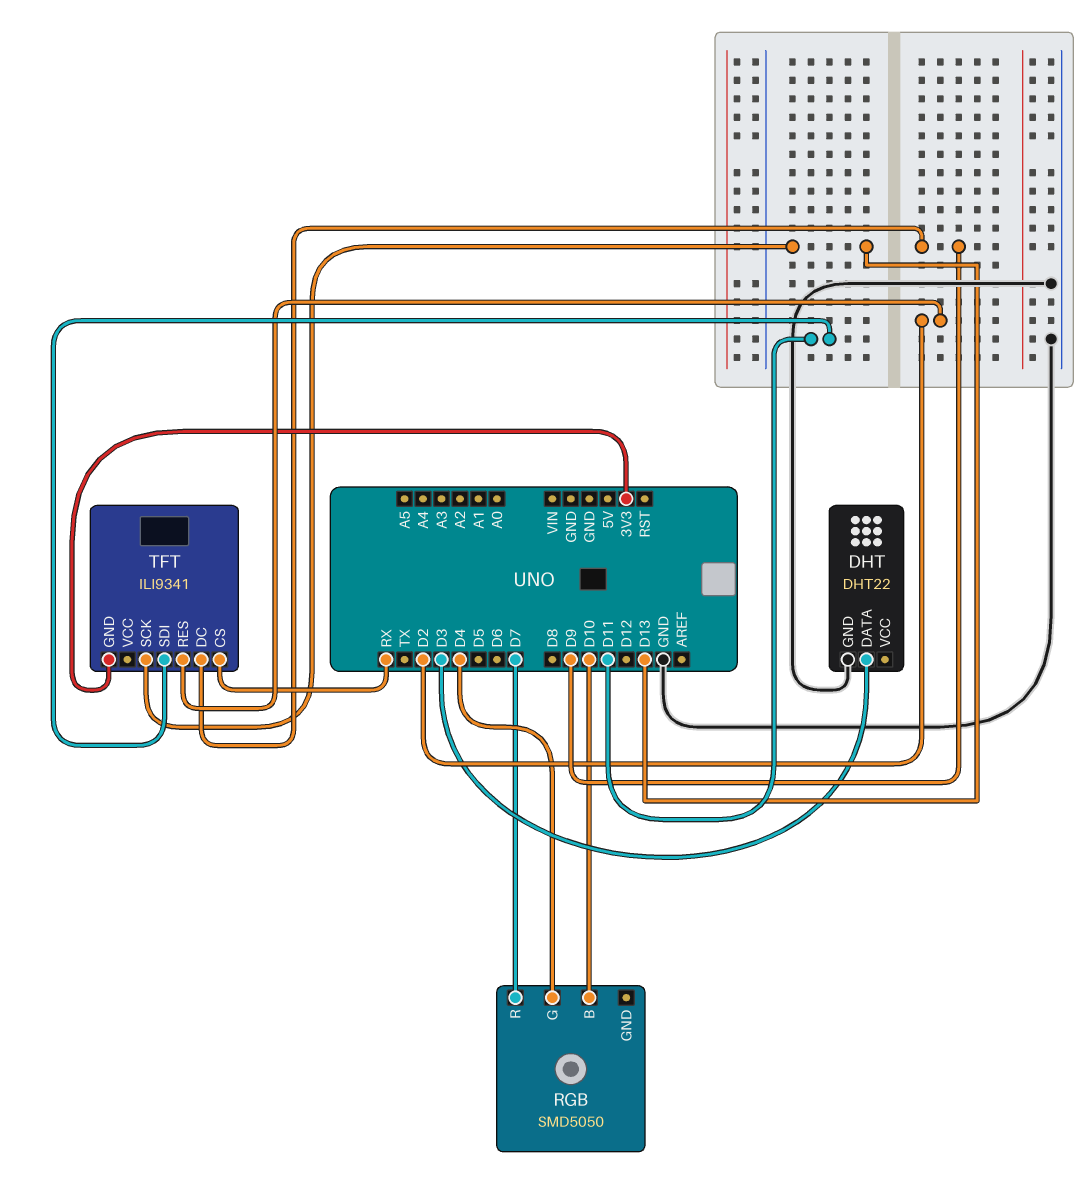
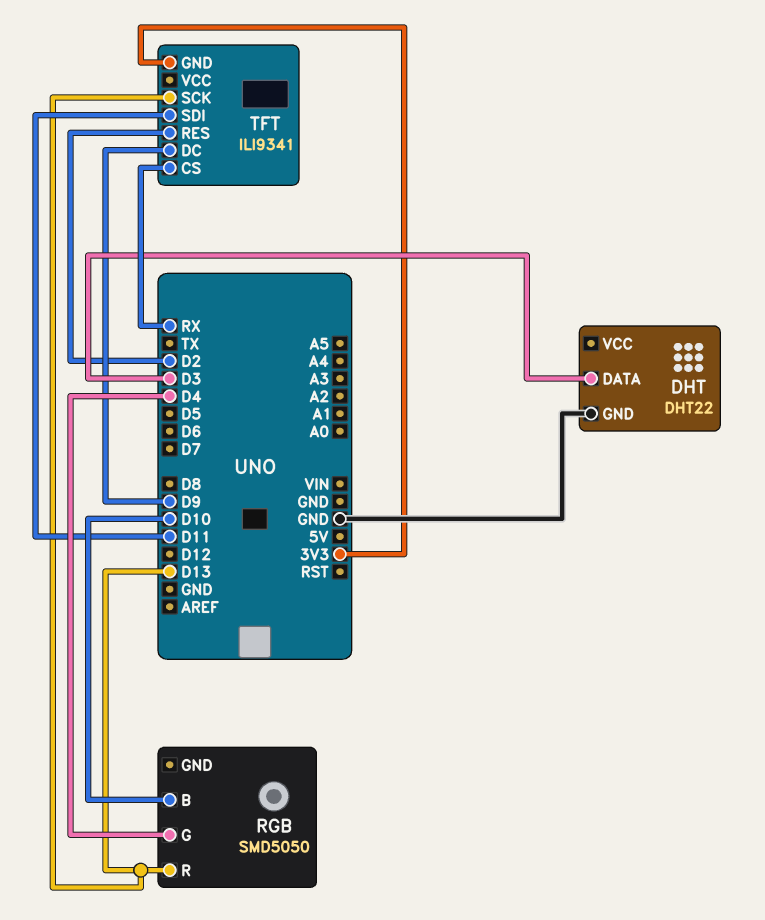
RGB pin R: D7 -> D13

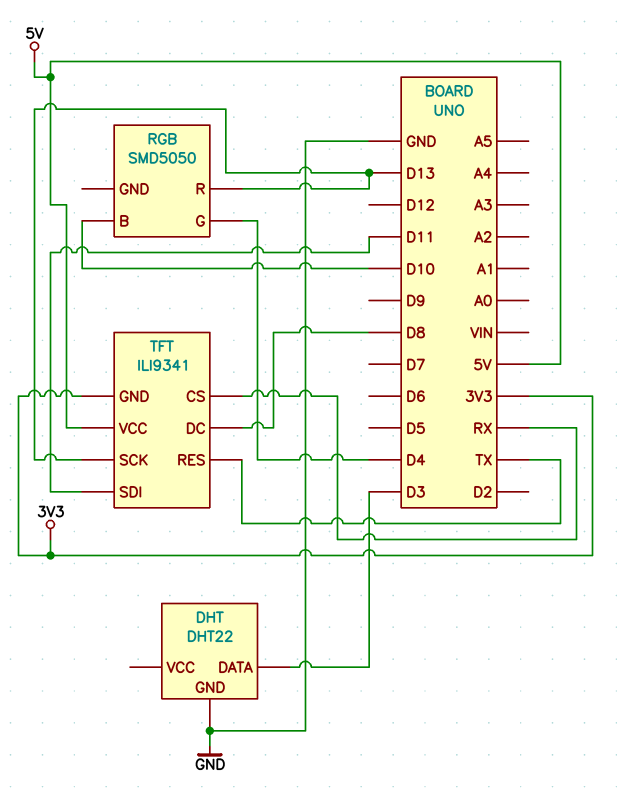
TFT pin DC: D9 -> D8
TFT pin RES: D2 -> TX
TFT pin VCC: none -> 5V

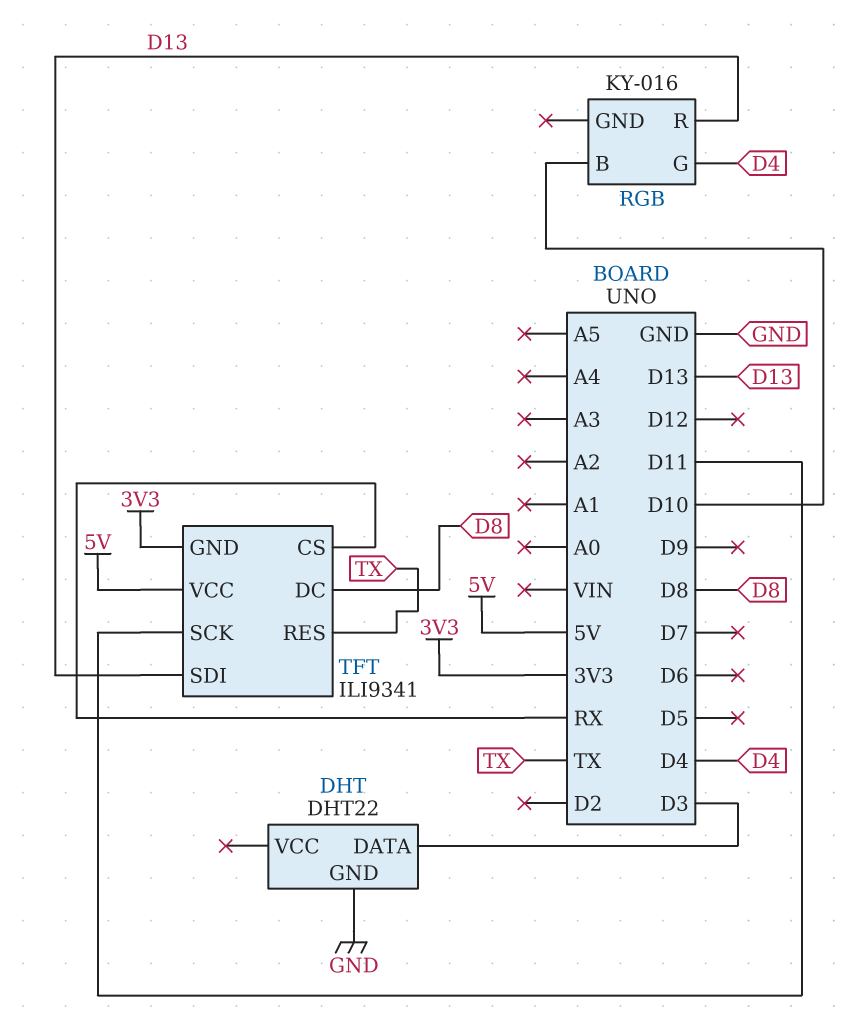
RGB: SMD5050 -> KY-016
TFT pin SCK: D13 -> D11
TFT pin SDI: D11 -> D13

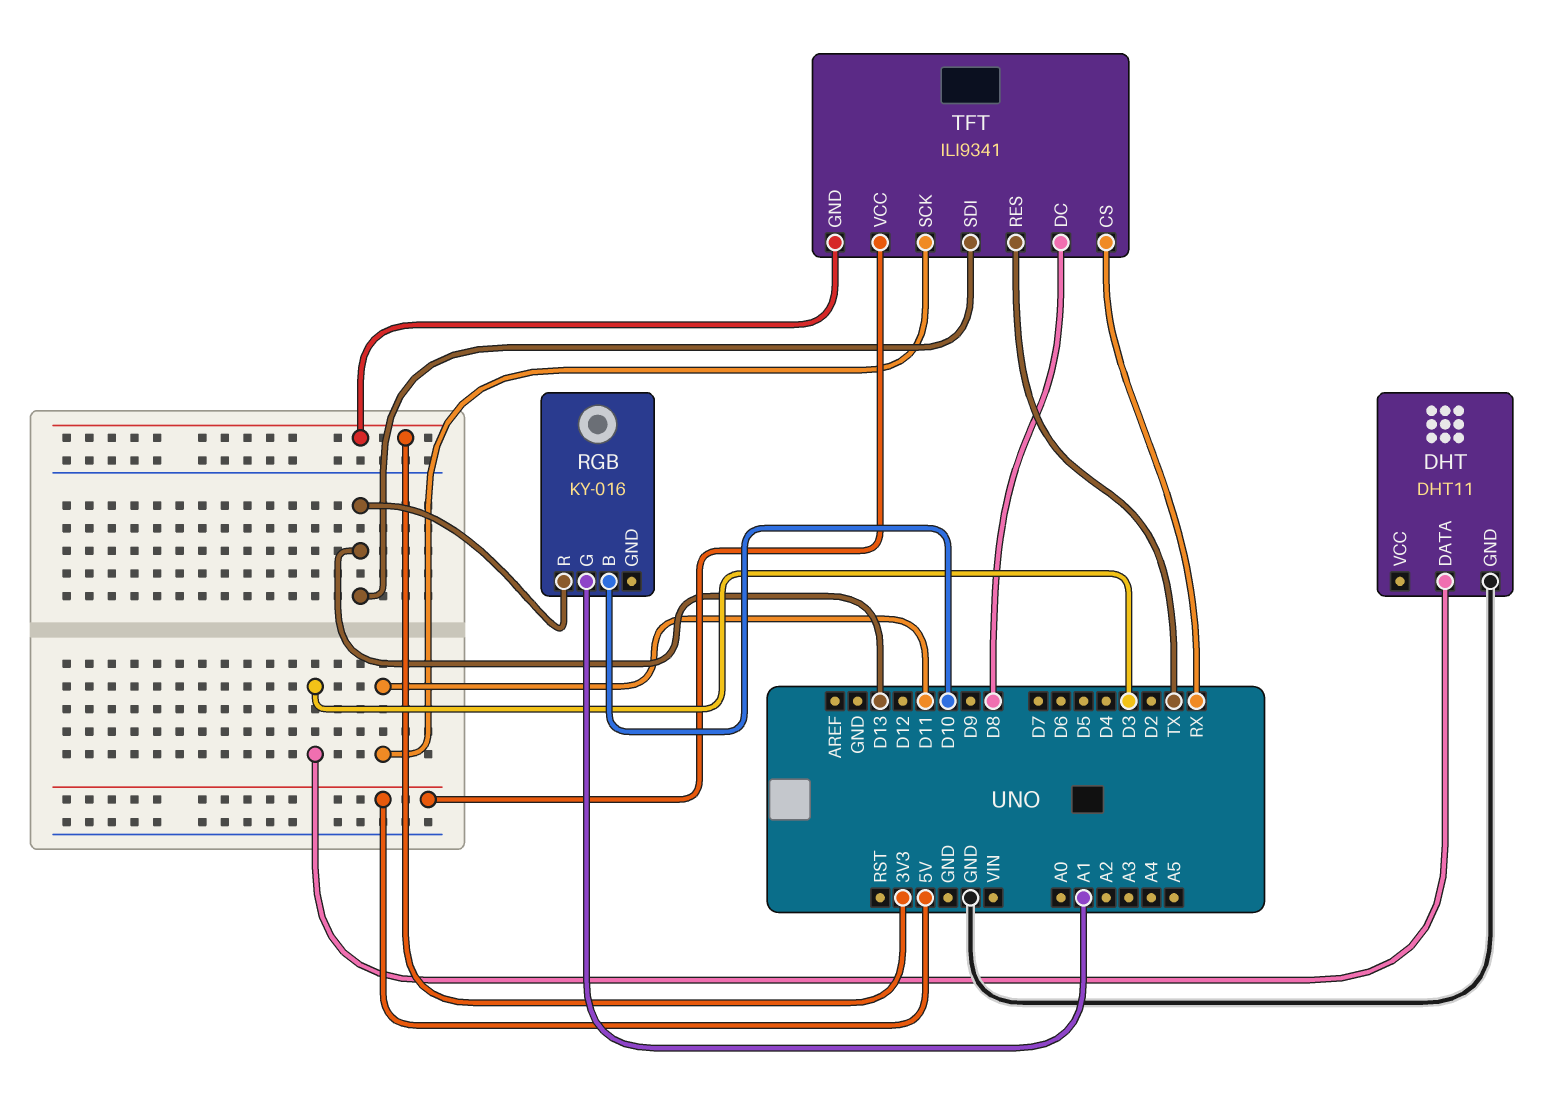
DHT: DHT22 -> DHT11
RGB pin G: D4 -> A1

